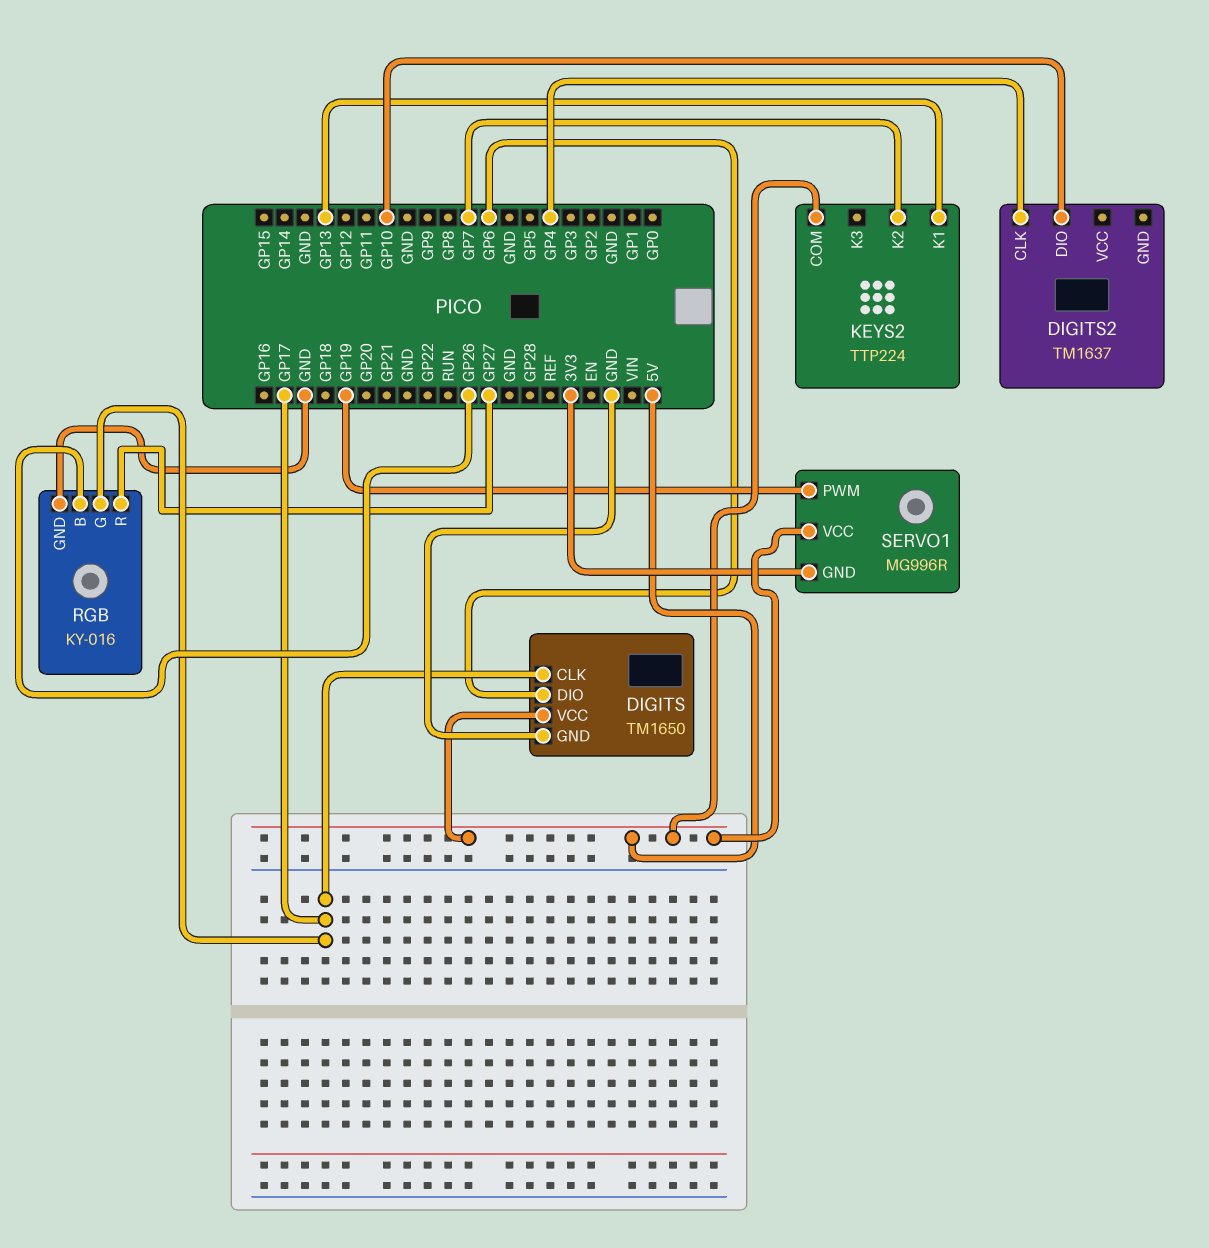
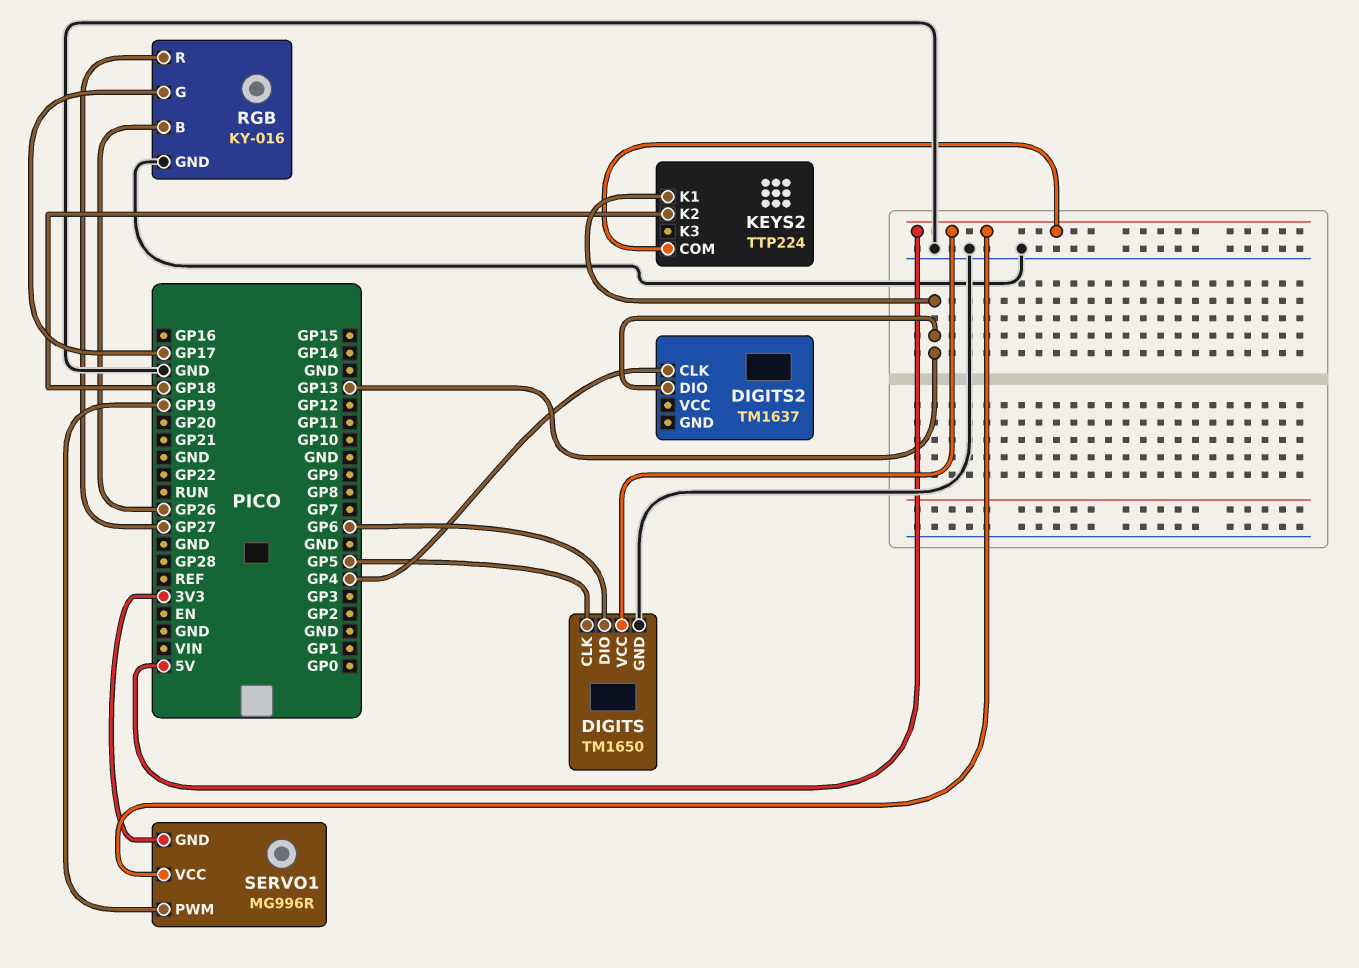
DIGITS pin CLK: GP17 -> GP5
DIGITS2 pin DIO: GP10 -> GP13
KEYS2 pin K2: GP7 -> GP18

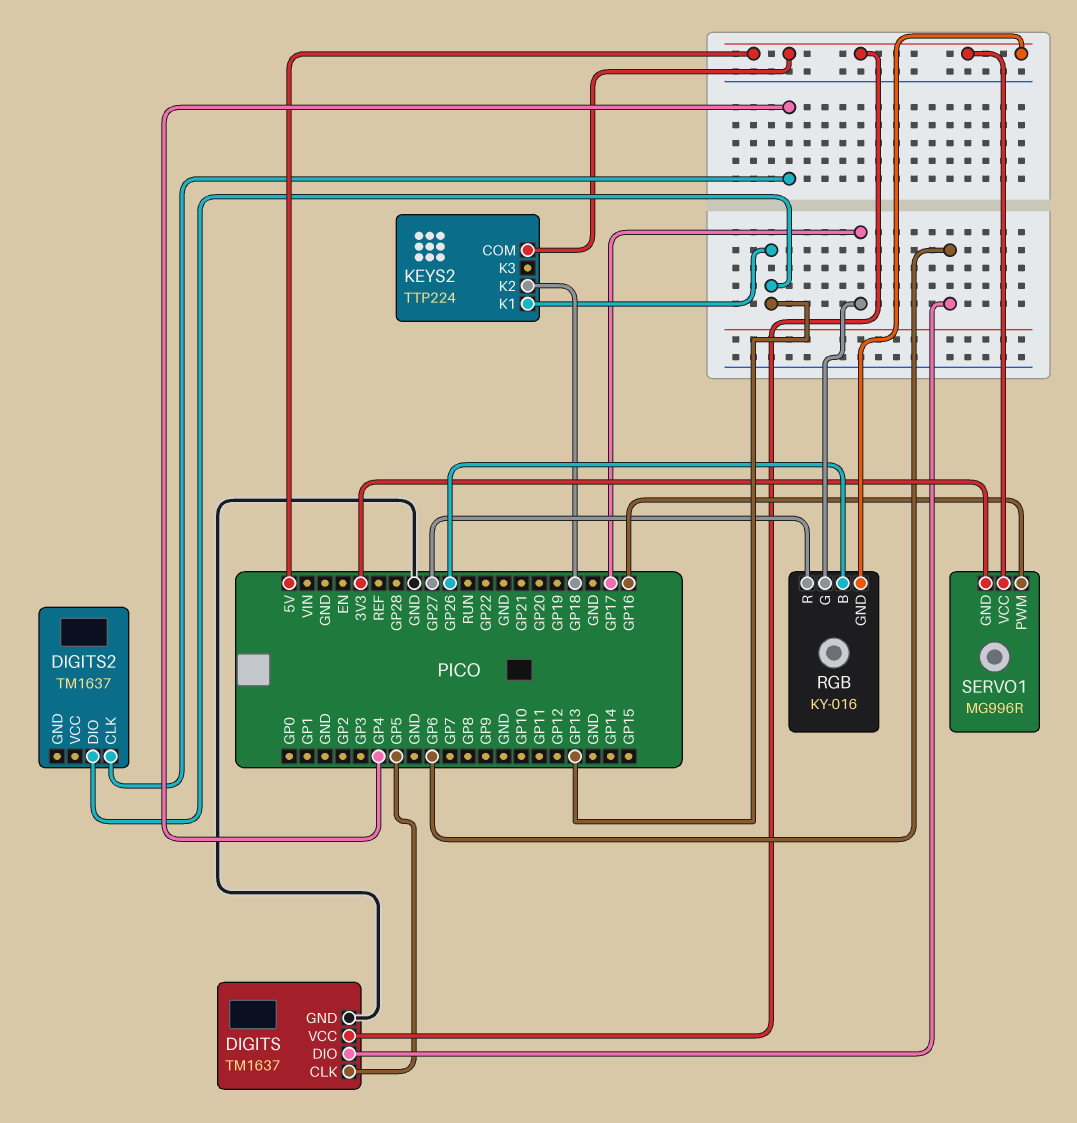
DIGITS: TM1650 -> TM1637
RGB pin GND: GND -> 5V
SERVO1 pin PWM: GP19 -> GP16

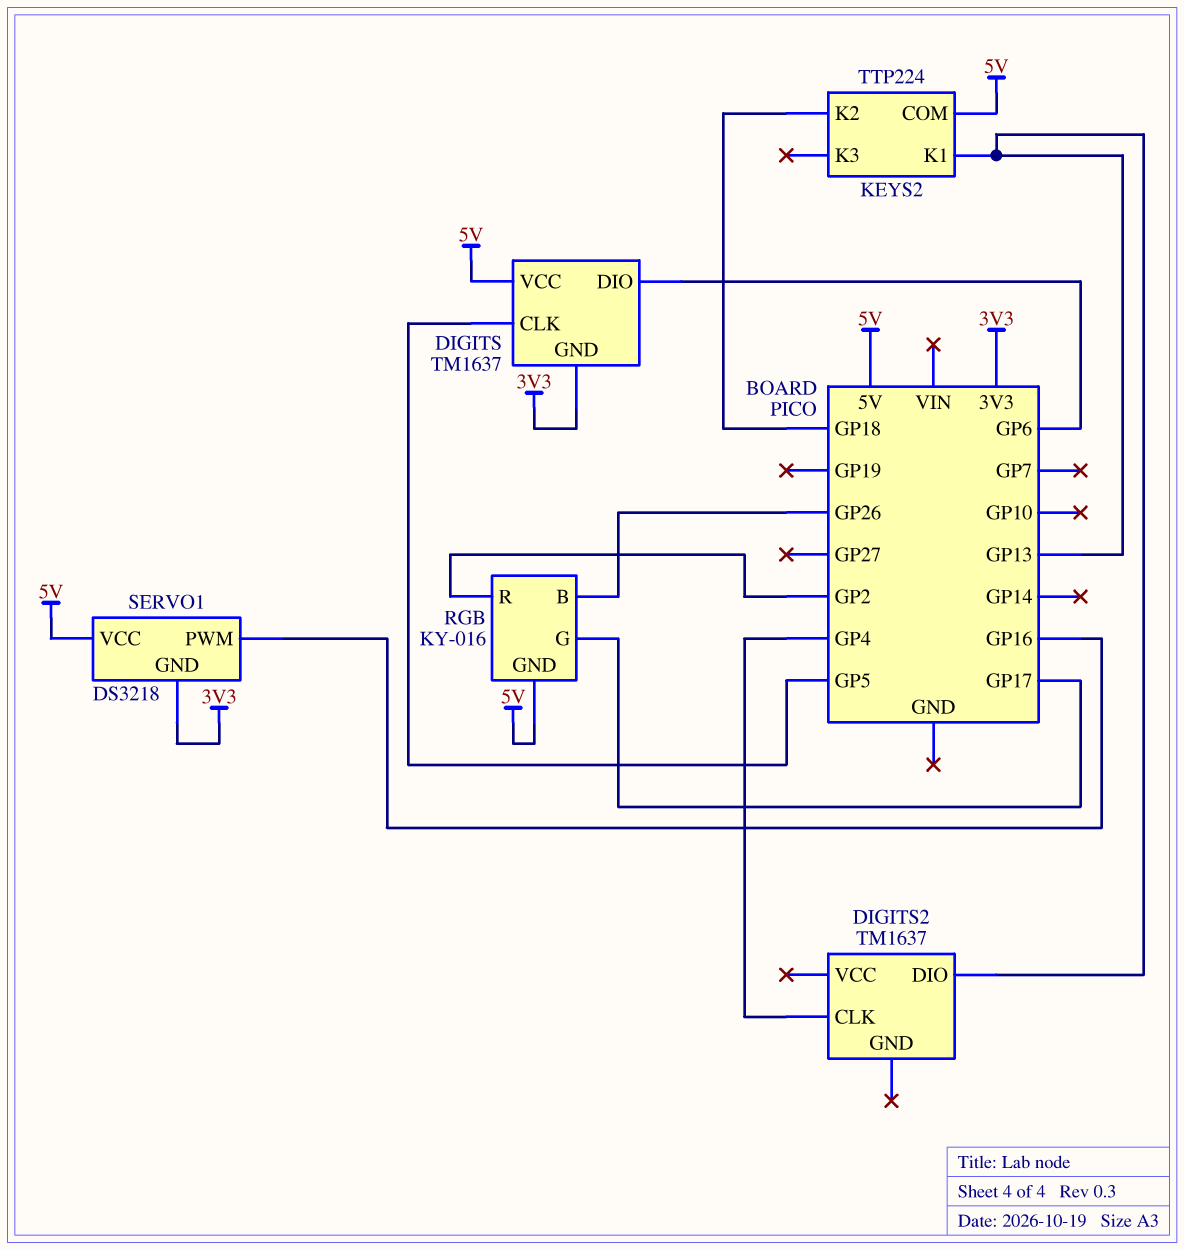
DIGITS pin GND: GND -> 3V3
RGB pin R: GP27 -> GP2
SERVO1: MG996R -> DS3218

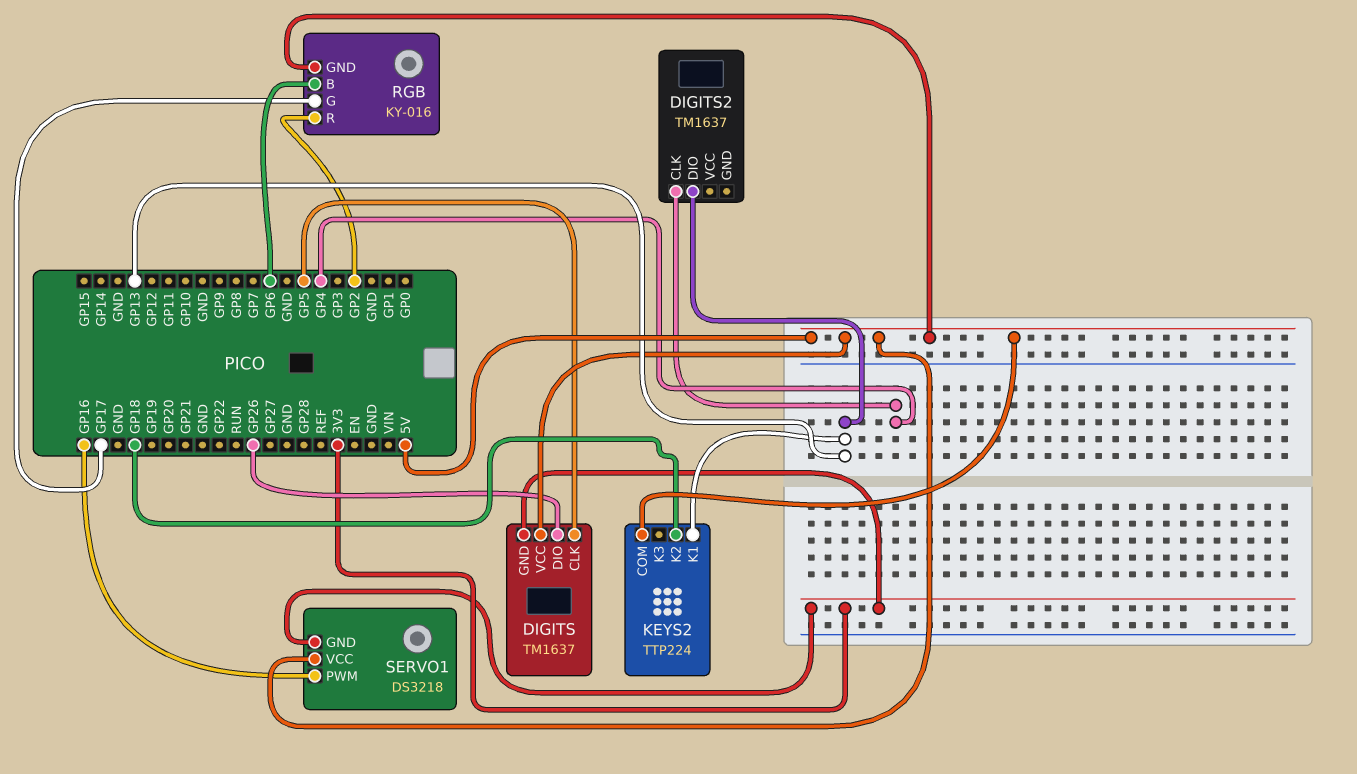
DIGITS pin DIO: GP6 -> GP26
RGB pin B: GP26 -> GP6

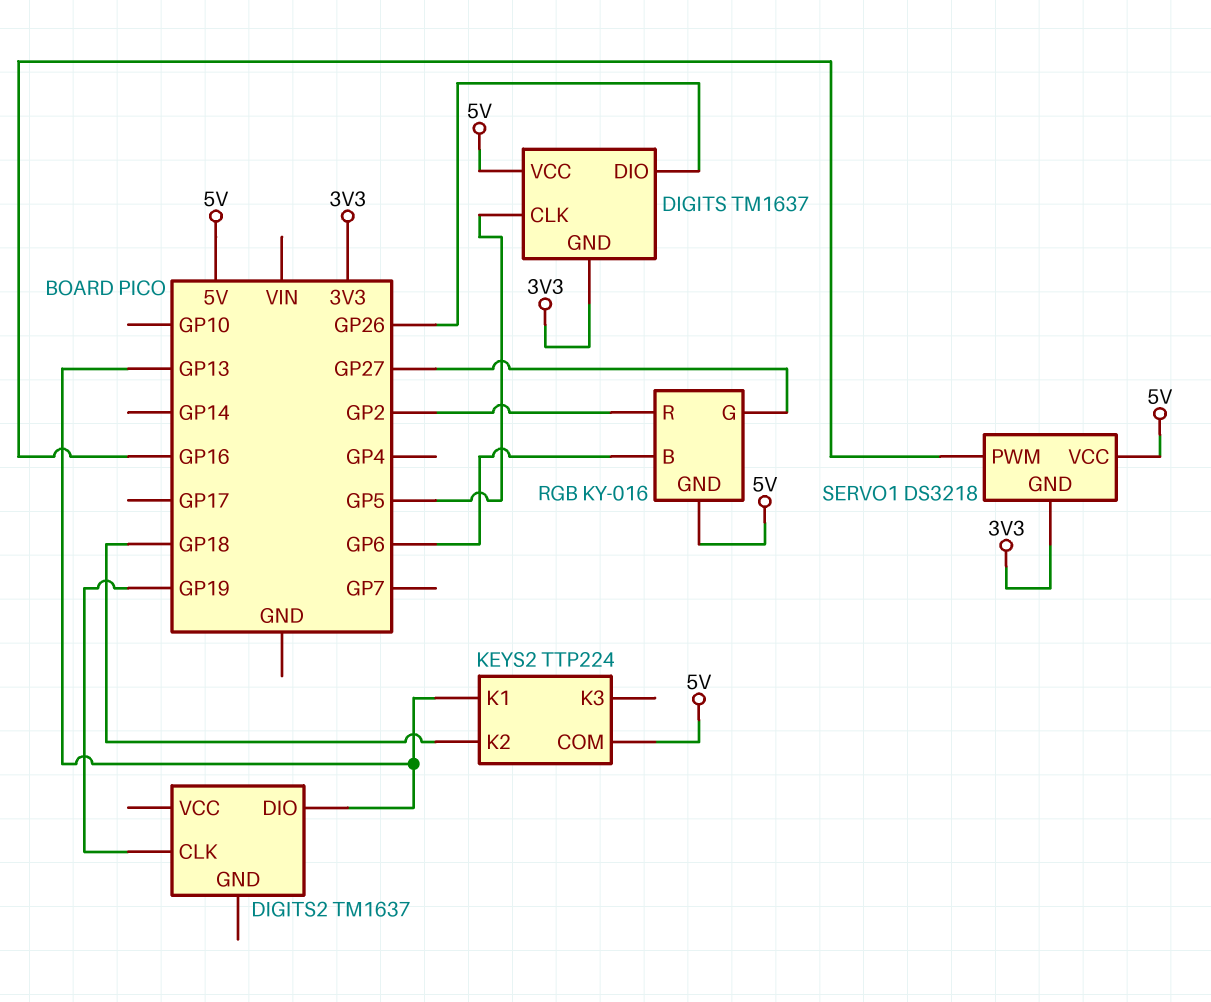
DIGITS2 pin CLK: GP4 -> GP19
RGB pin G: GP17 -> GP27

